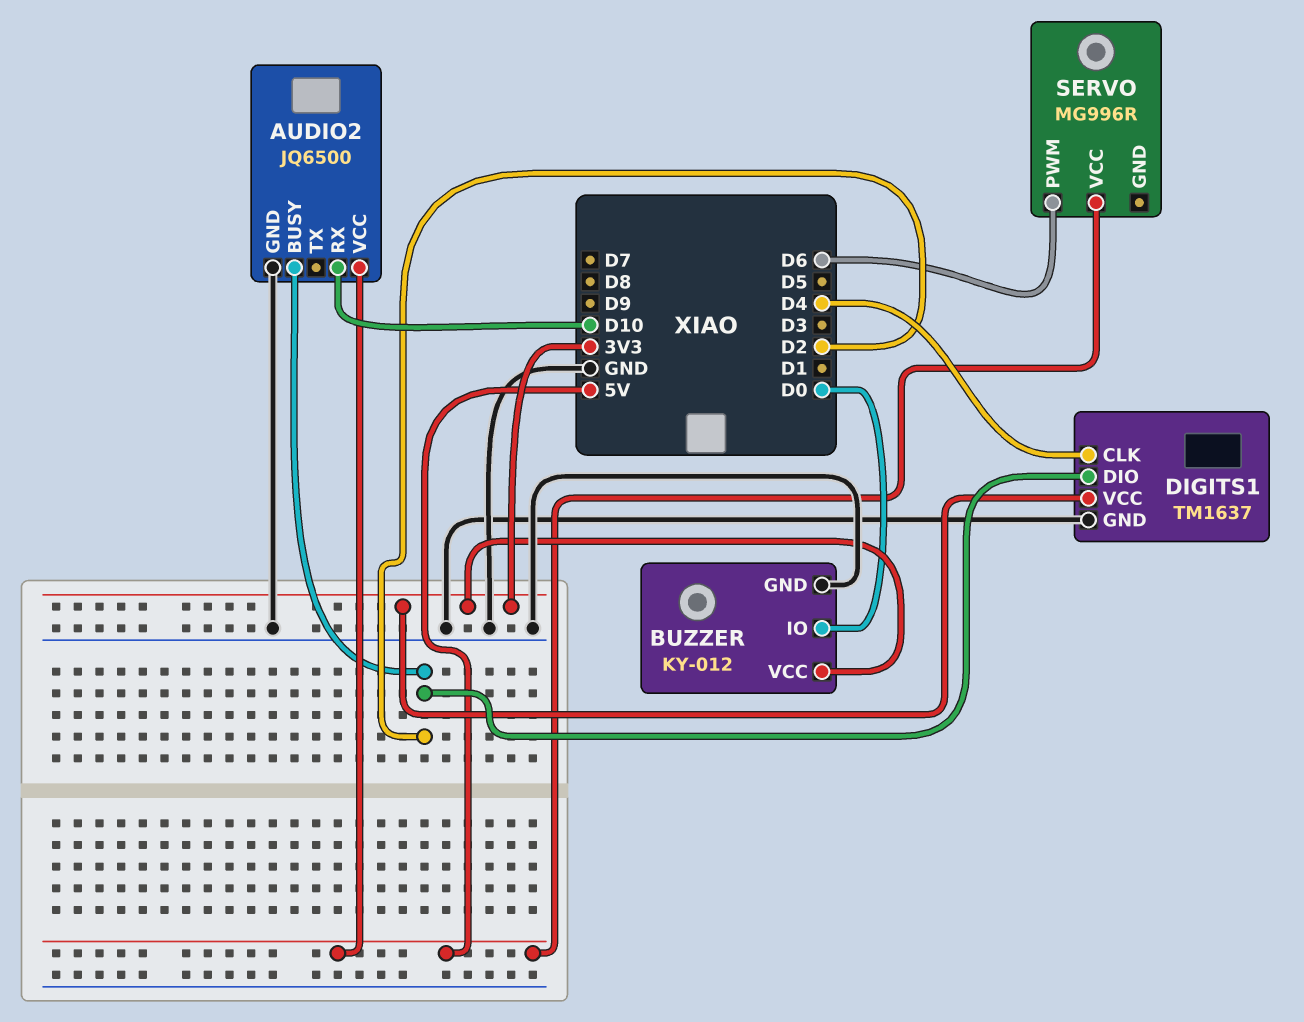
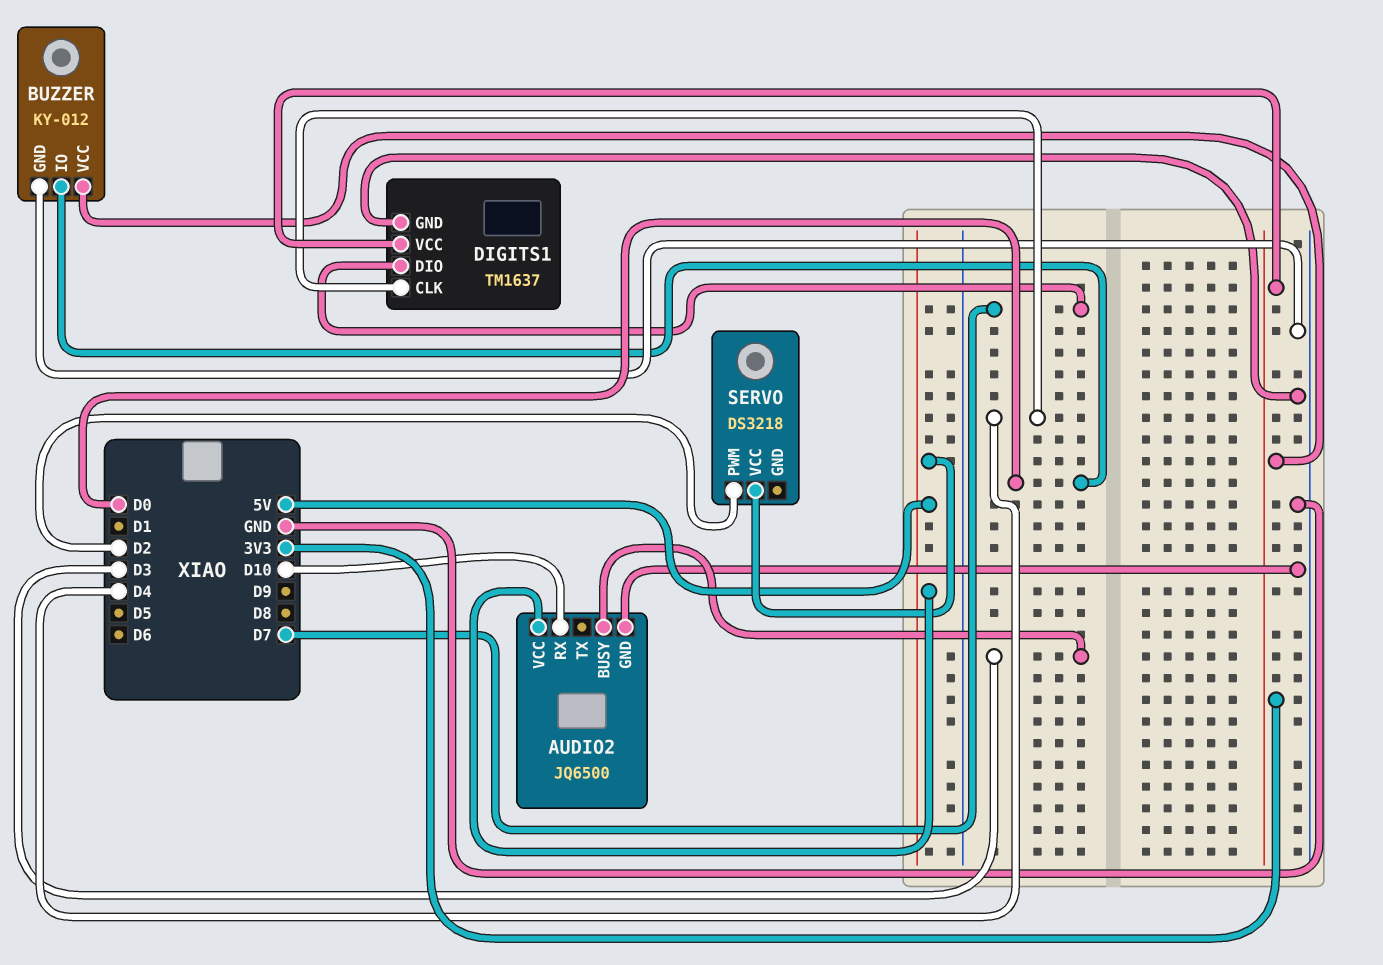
AUDIO2 pin BUSY: D2 -> D3
DIGITS1 pin DIO: D2 -> D7
SERVO: MG996R -> DS3218
SERVO pin PWM: D6 -> D2

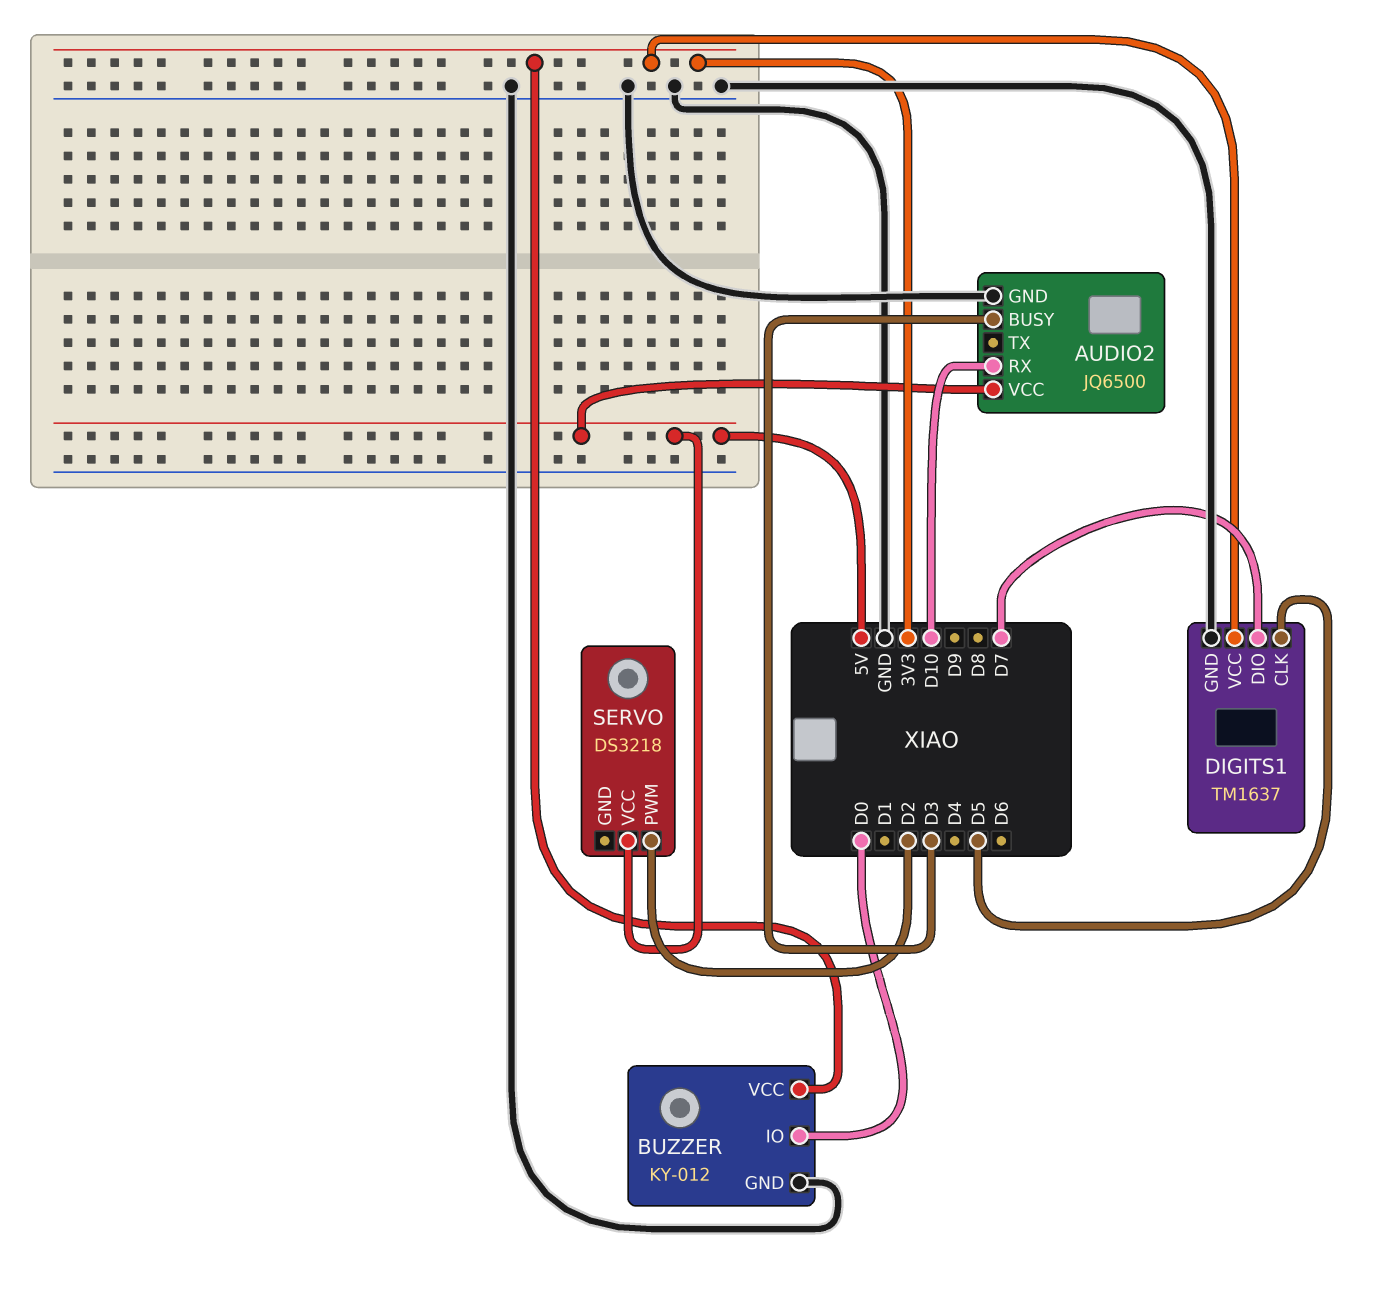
DIGITS1 pin CLK: D4 -> D5

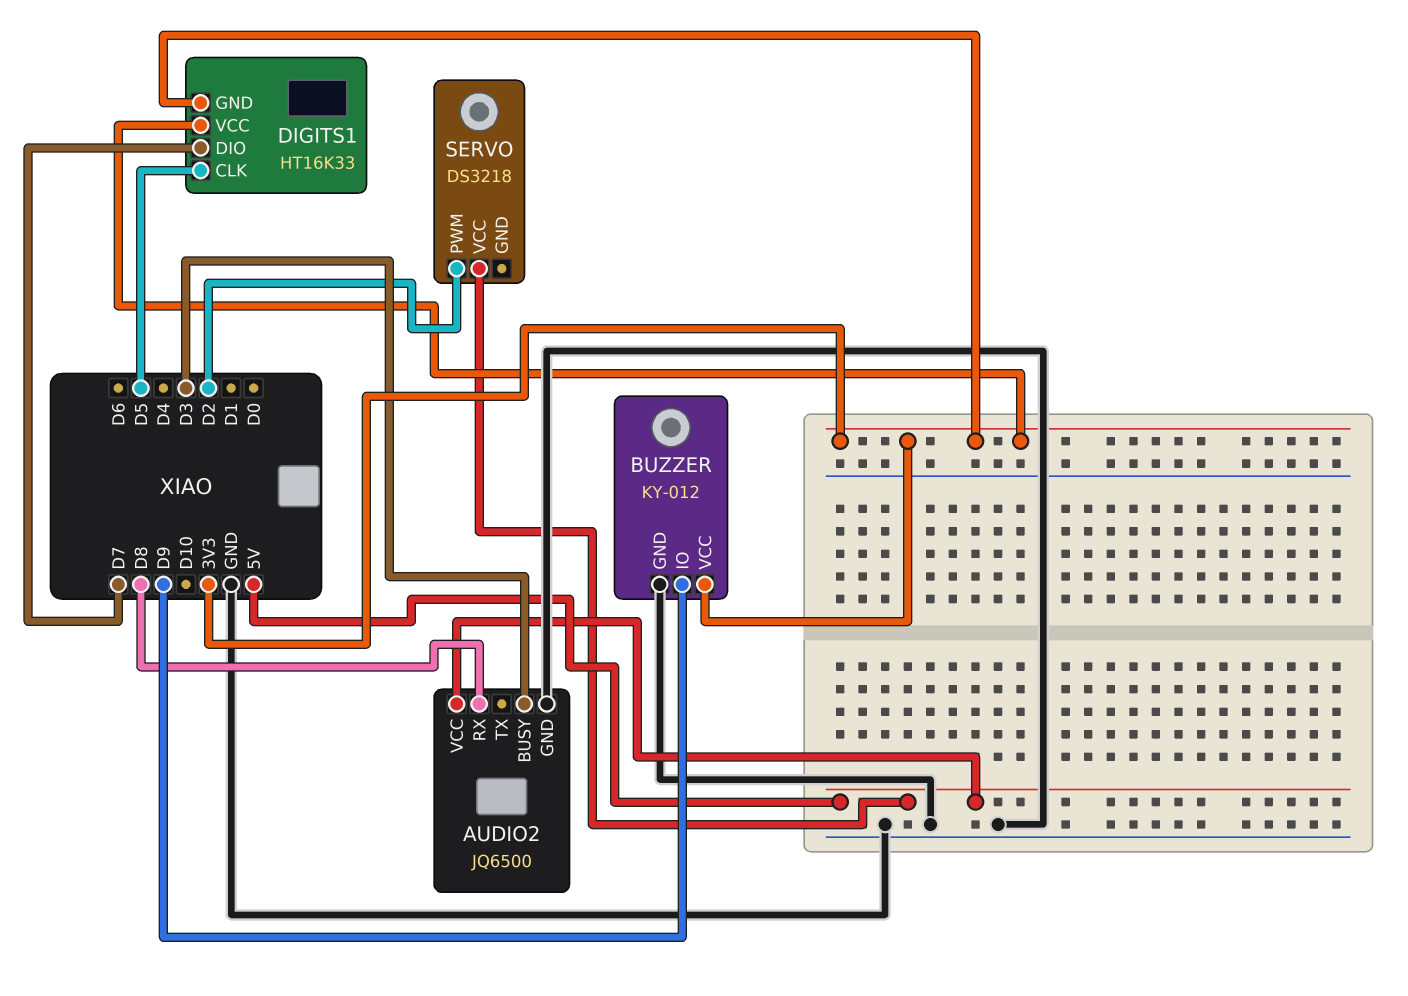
AUDIO2 pin RX: D10 -> D8
BUZZER pin IO: D0 -> D9
DIGITS1: TM1637 -> HT16K33
DIGITS1 pin GND: GND -> 3V3

